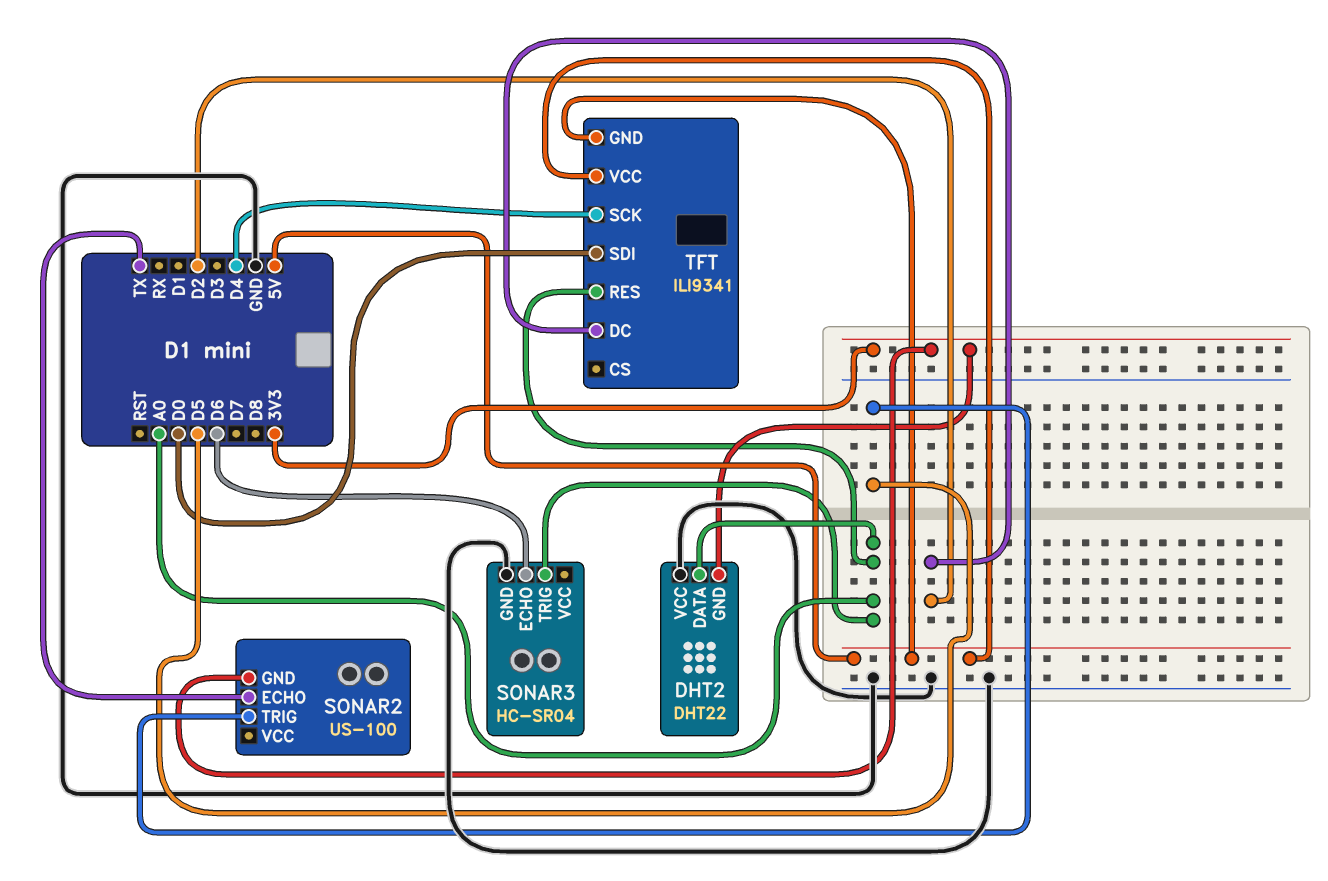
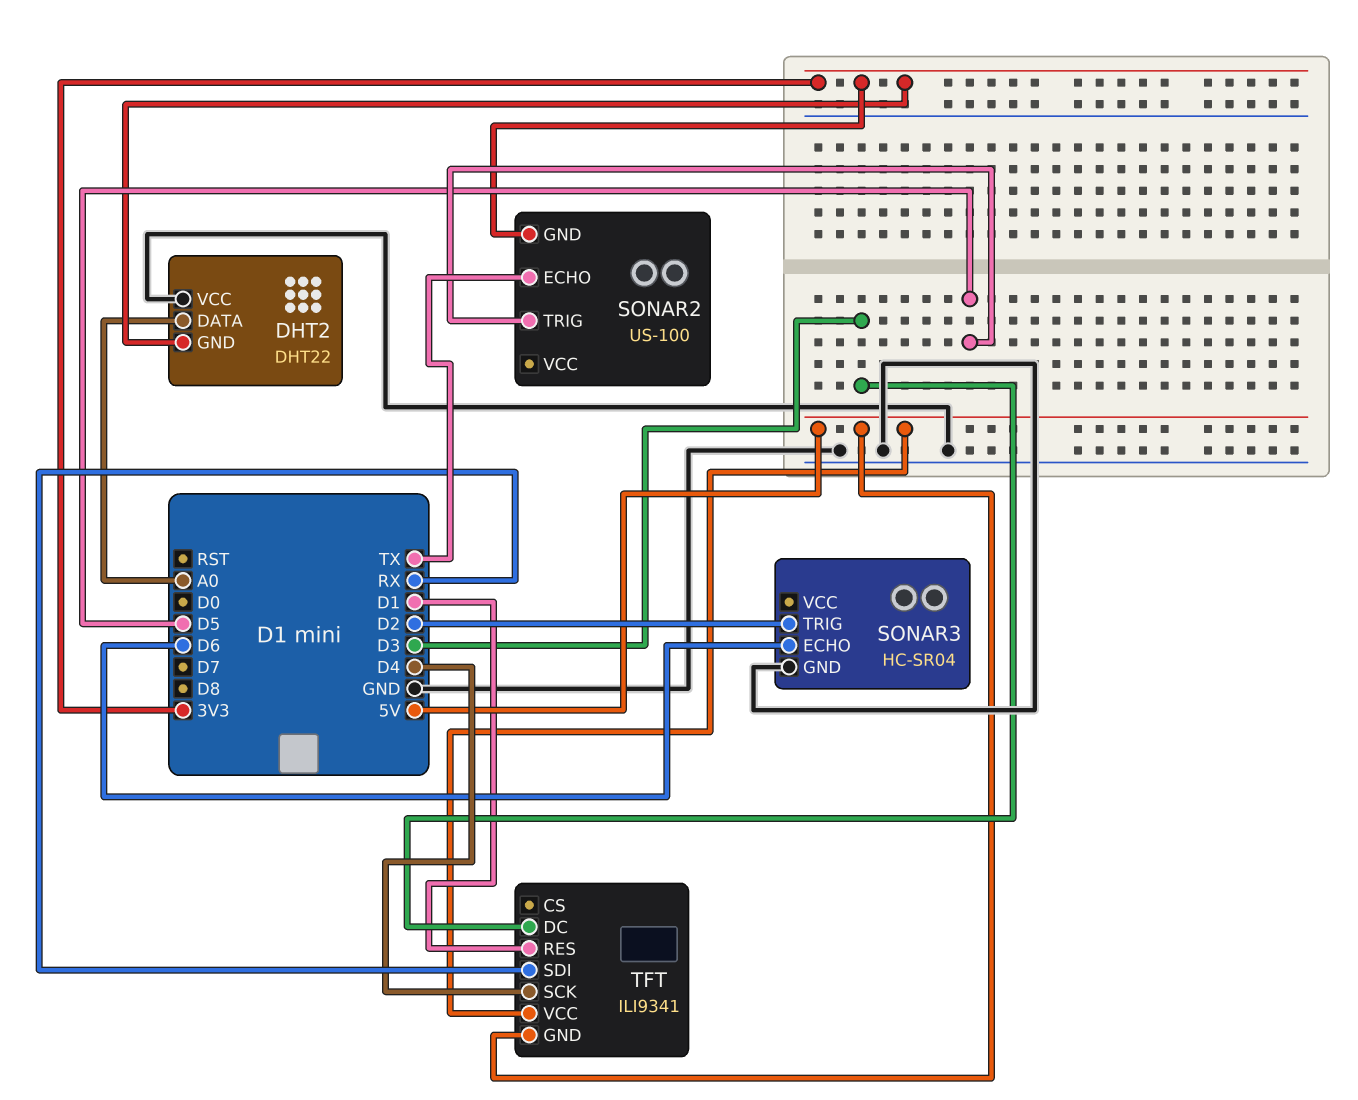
SONAR3 pin TRIG: A0 -> D2
TFT pin DC: D2 -> D3
TFT pin RES: A0 -> D1
TFT pin SDI: D0 -> RX

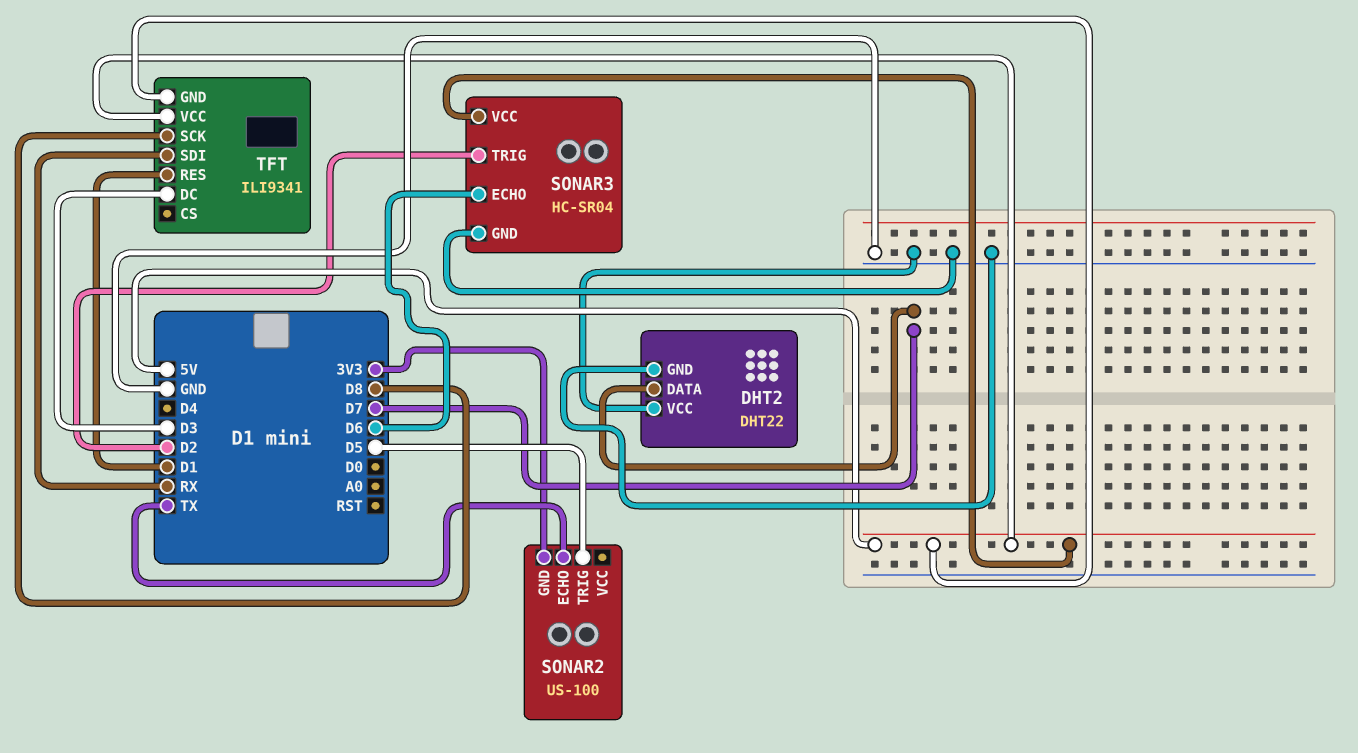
DHT2 pin DATA: A0 -> D7
DHT2 pin GND: 3V3 -> GND
SONAR3 pin VCC: none -> 5V
TFT pin SCK: D4 -> D8

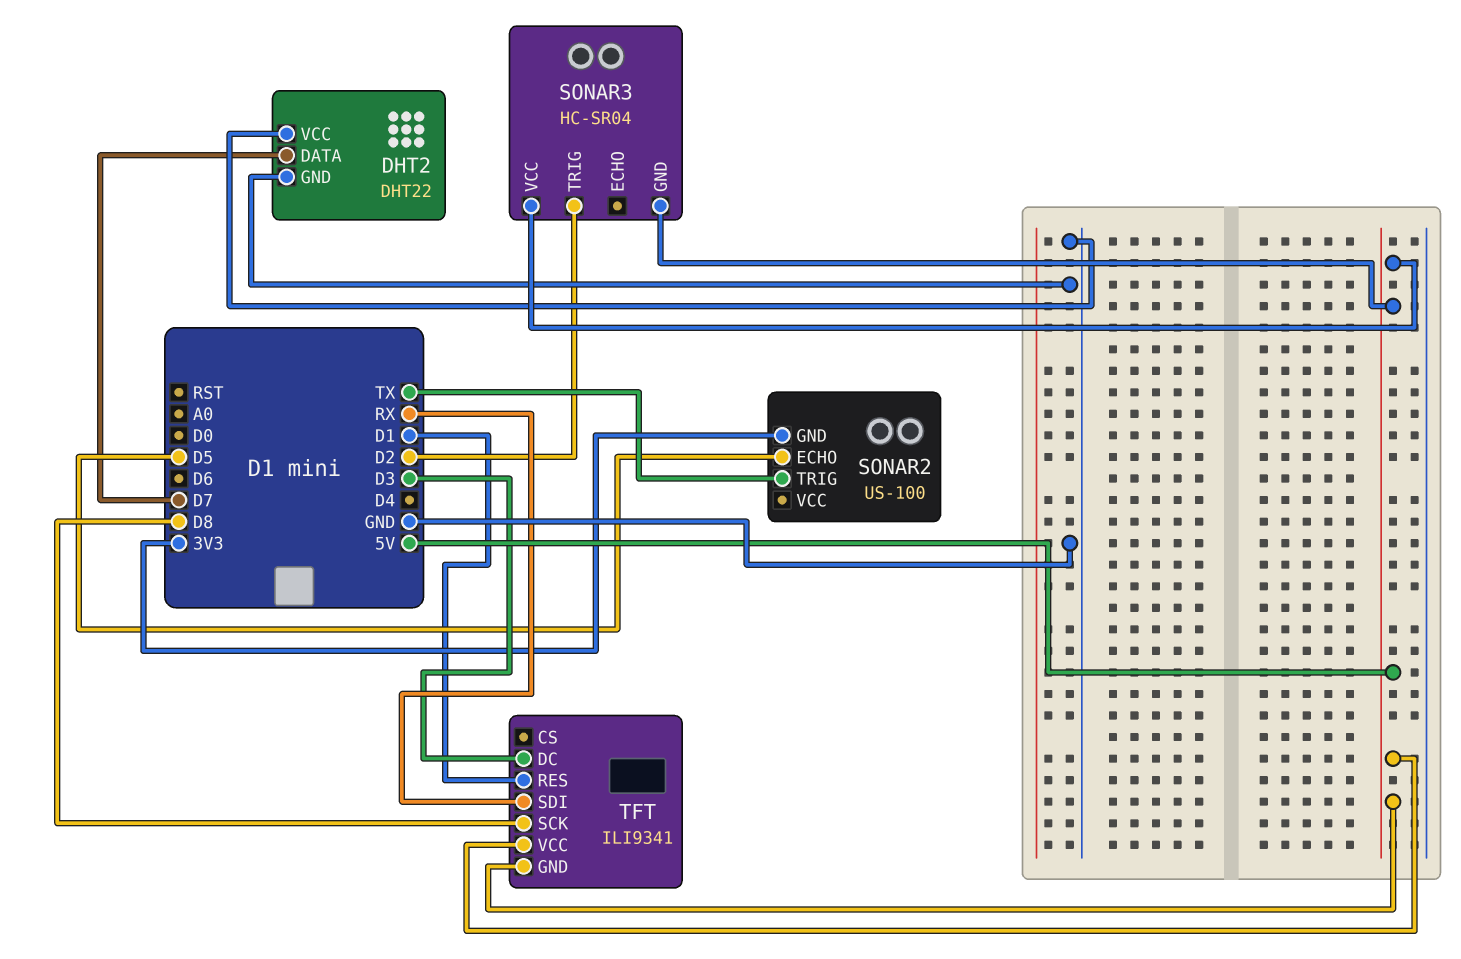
SONAR2 pin ECHO: TX -> D5
SONAR2 pin TRIG: D5 -> TX
SONAR3 pin ECHO: D6 -> none
SONAR3 pin GND: GND -> 5V

